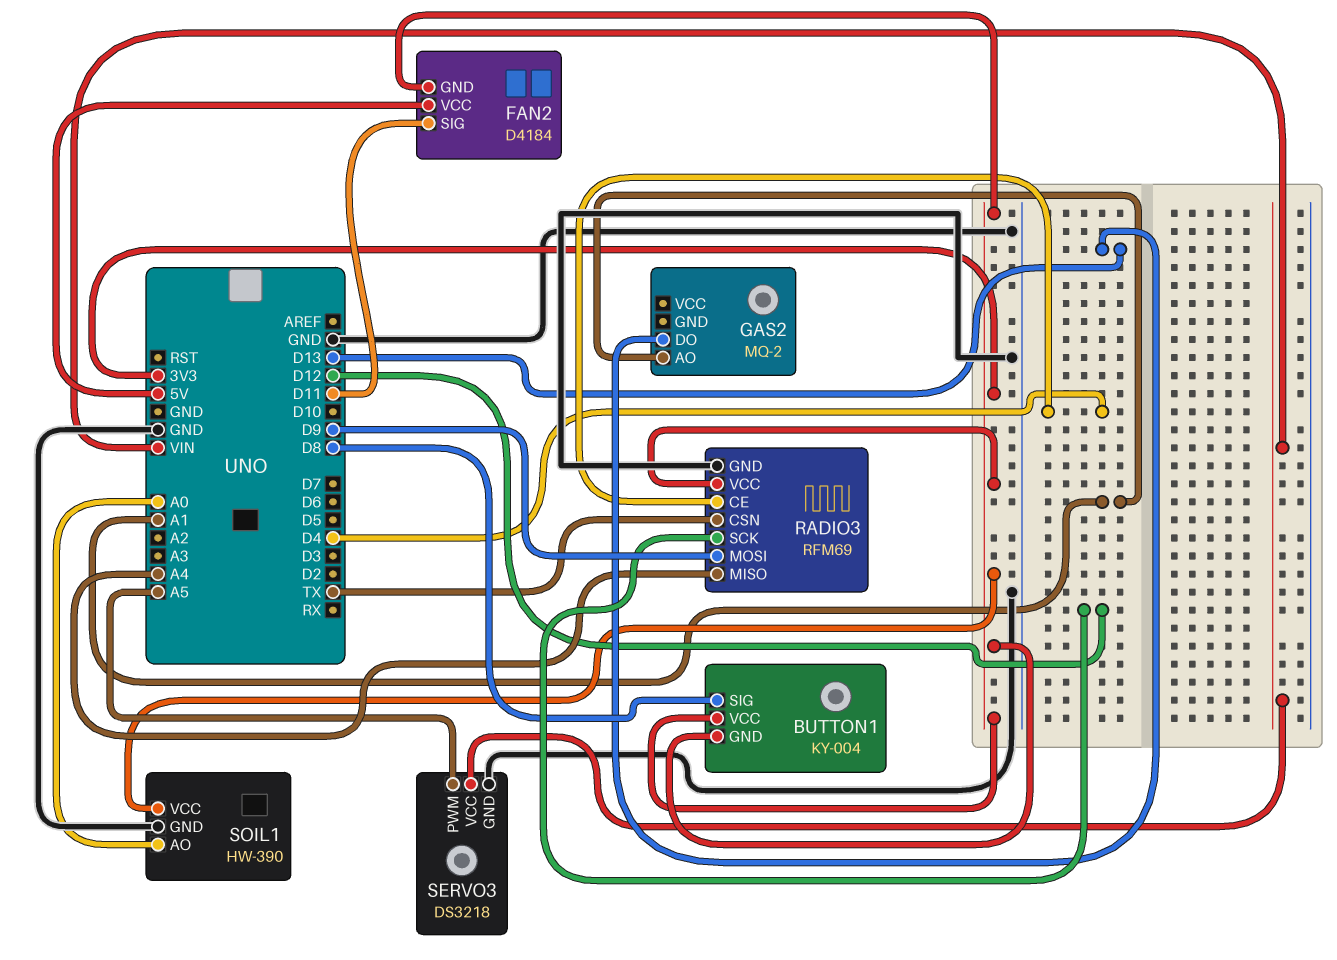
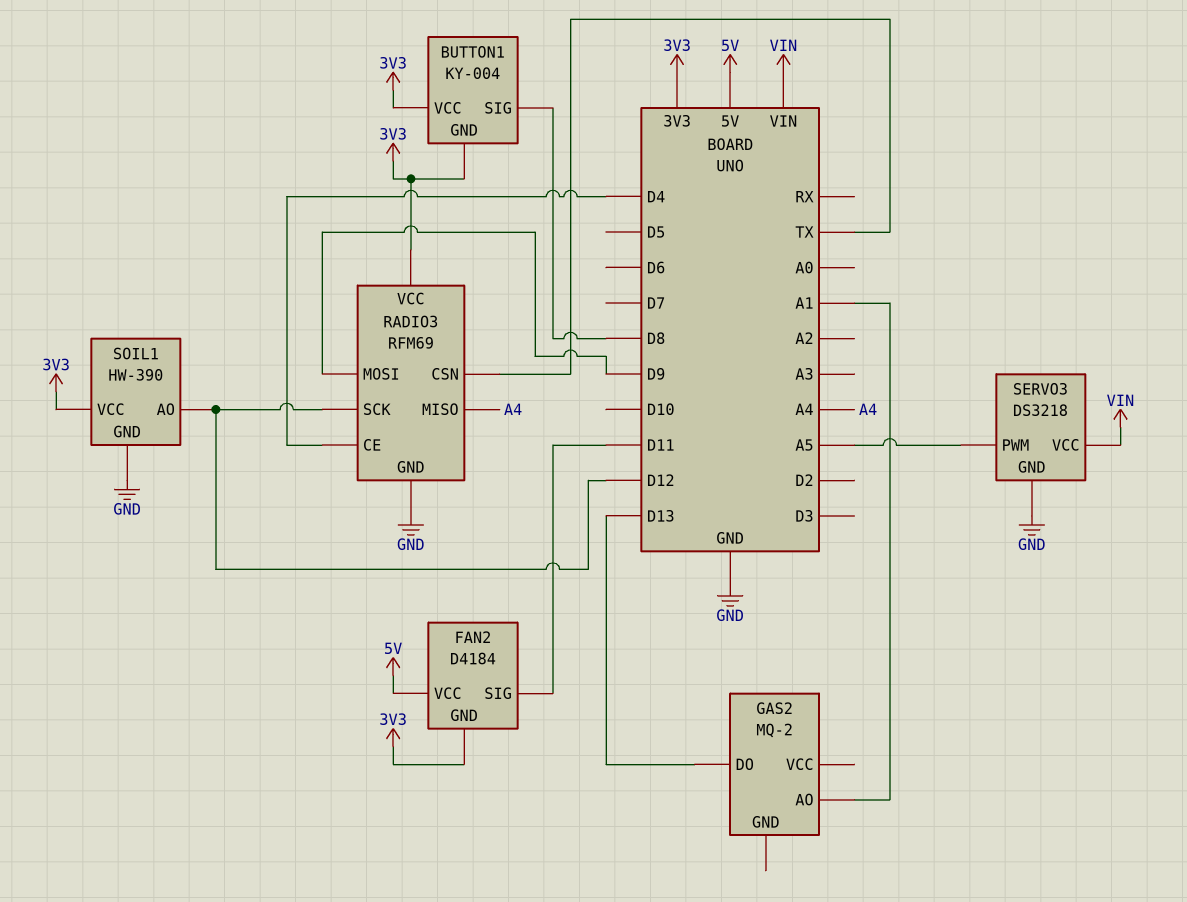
SOIL1 pin AO: A0 -> D12

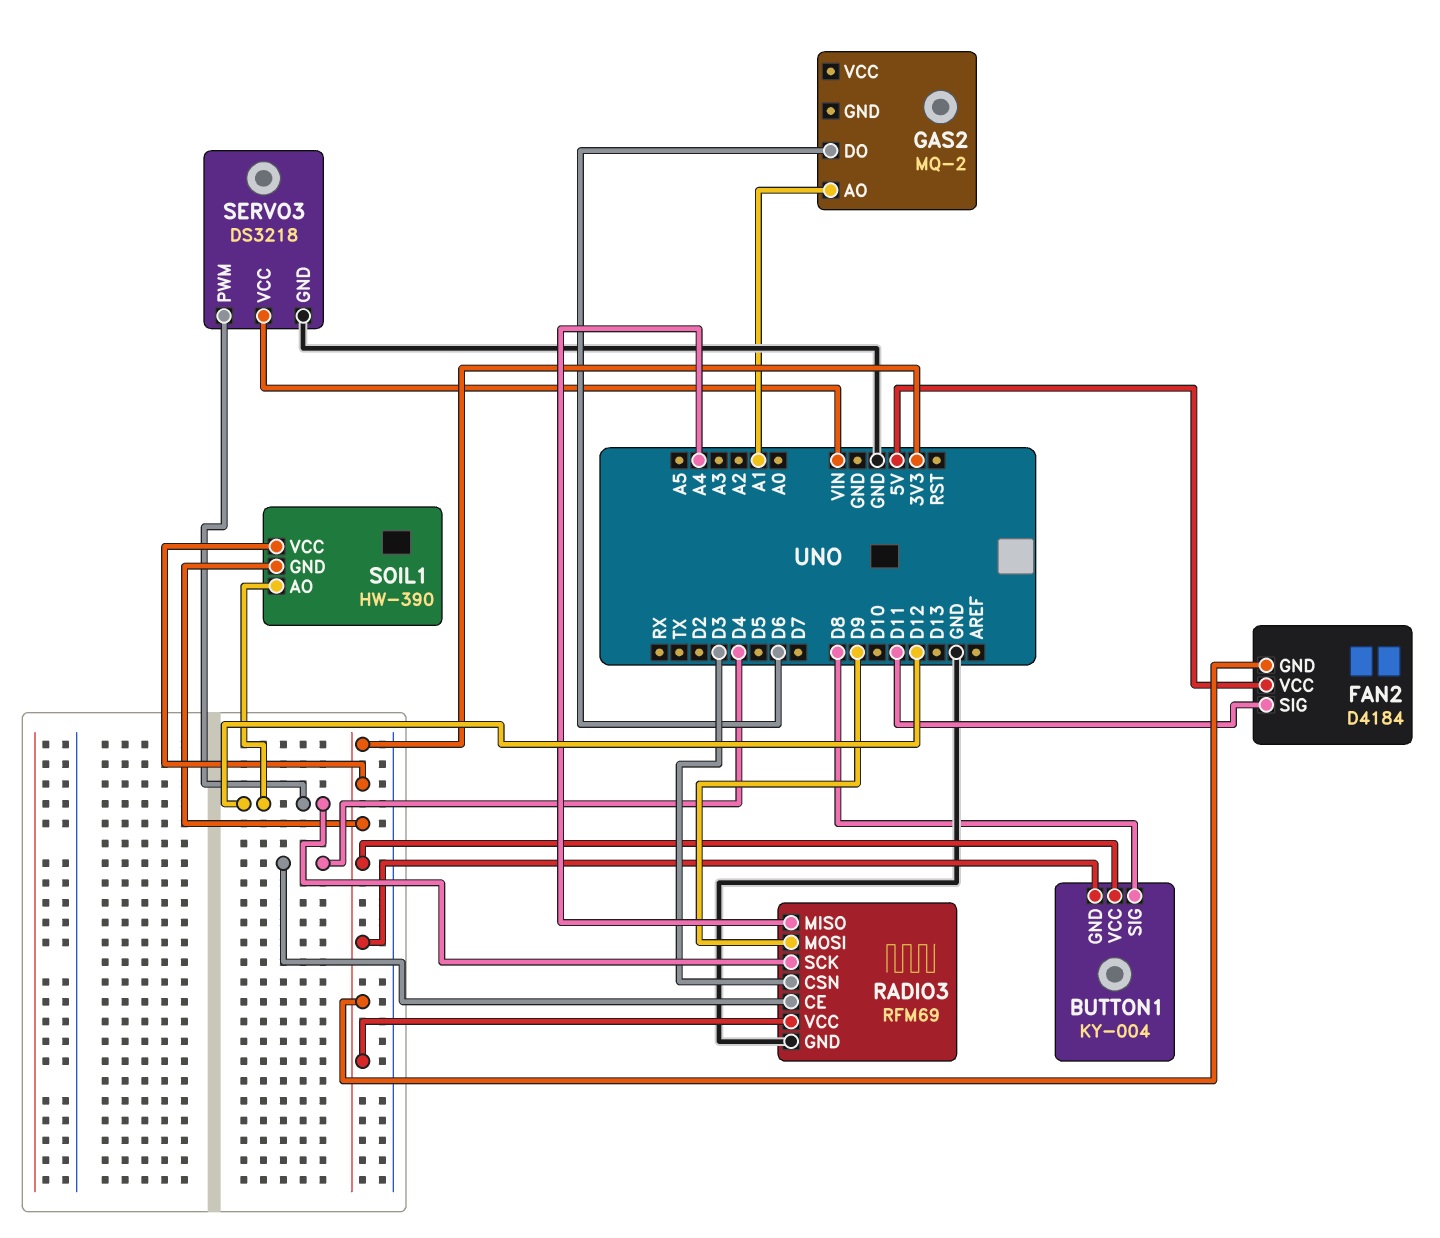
GAS2 pin DO: D13 -> D6
RADIO3 pin CSN: TX -> D3
SERVO3 pin PWM: A5 -> D12
SOIL1 pin GND: GND -> 3V3

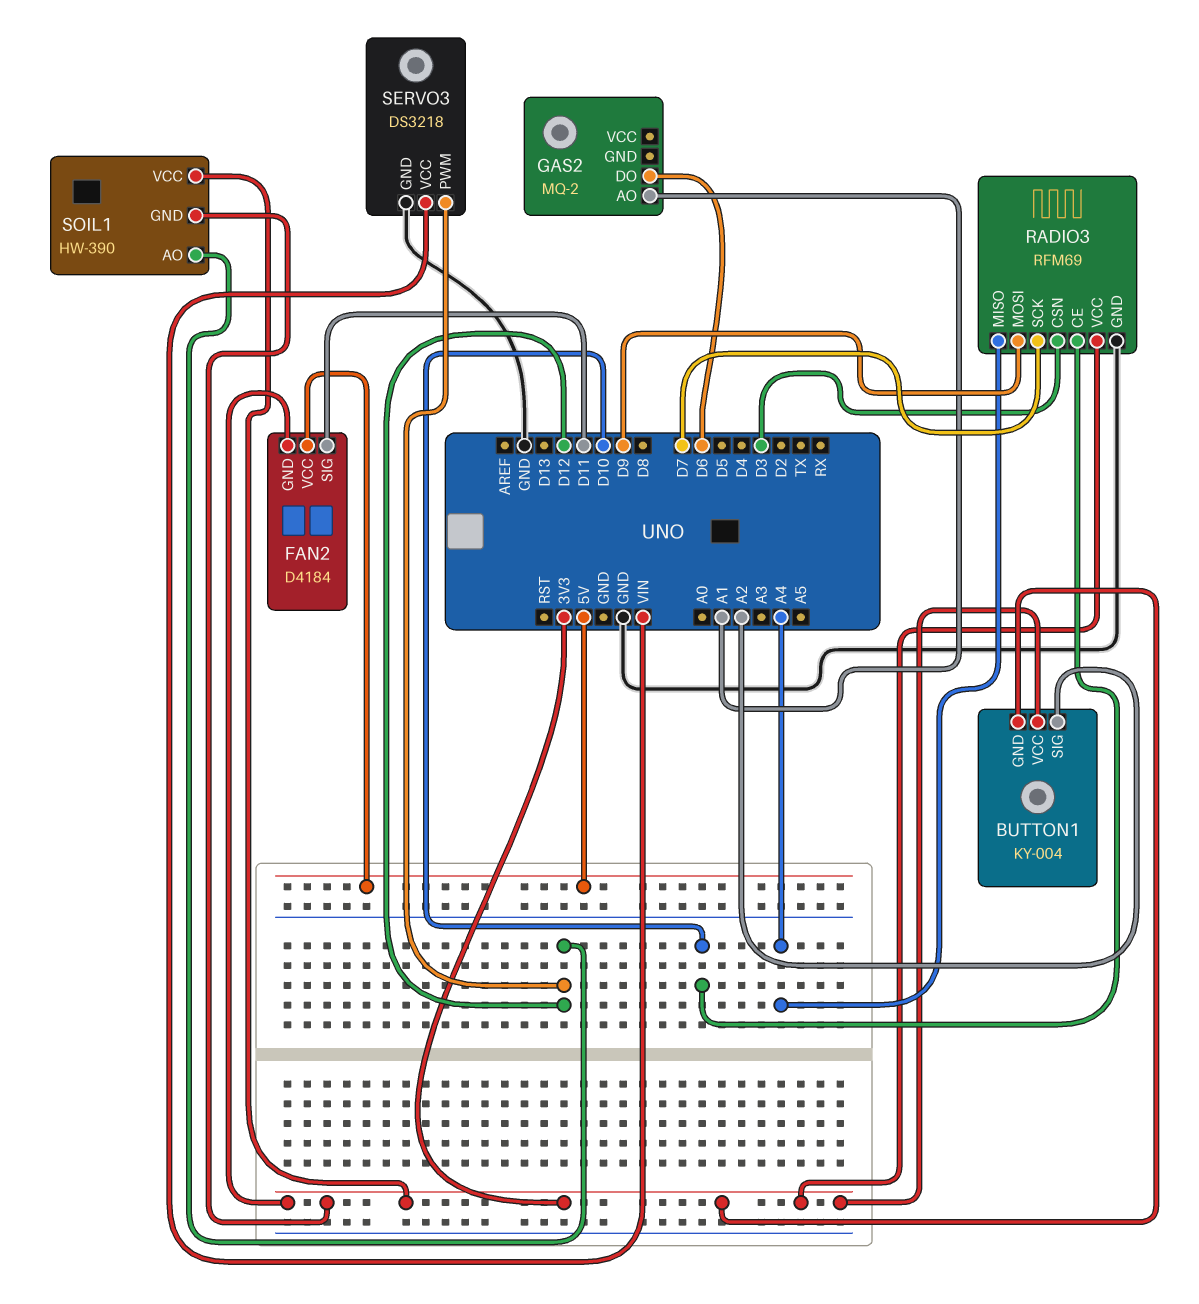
BUTTON1 pin SIG: D8 -> A2
RADIO3 pin CE: D4 -> D10
RADIO3 pin SCK: D12 -> D7

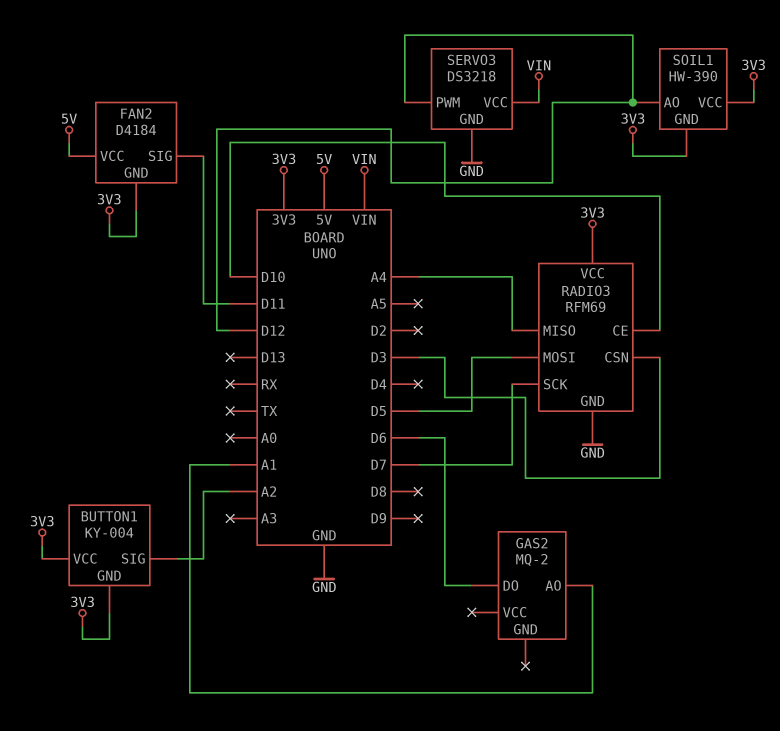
RADIO3 pin MOSI: D9 -> D5

